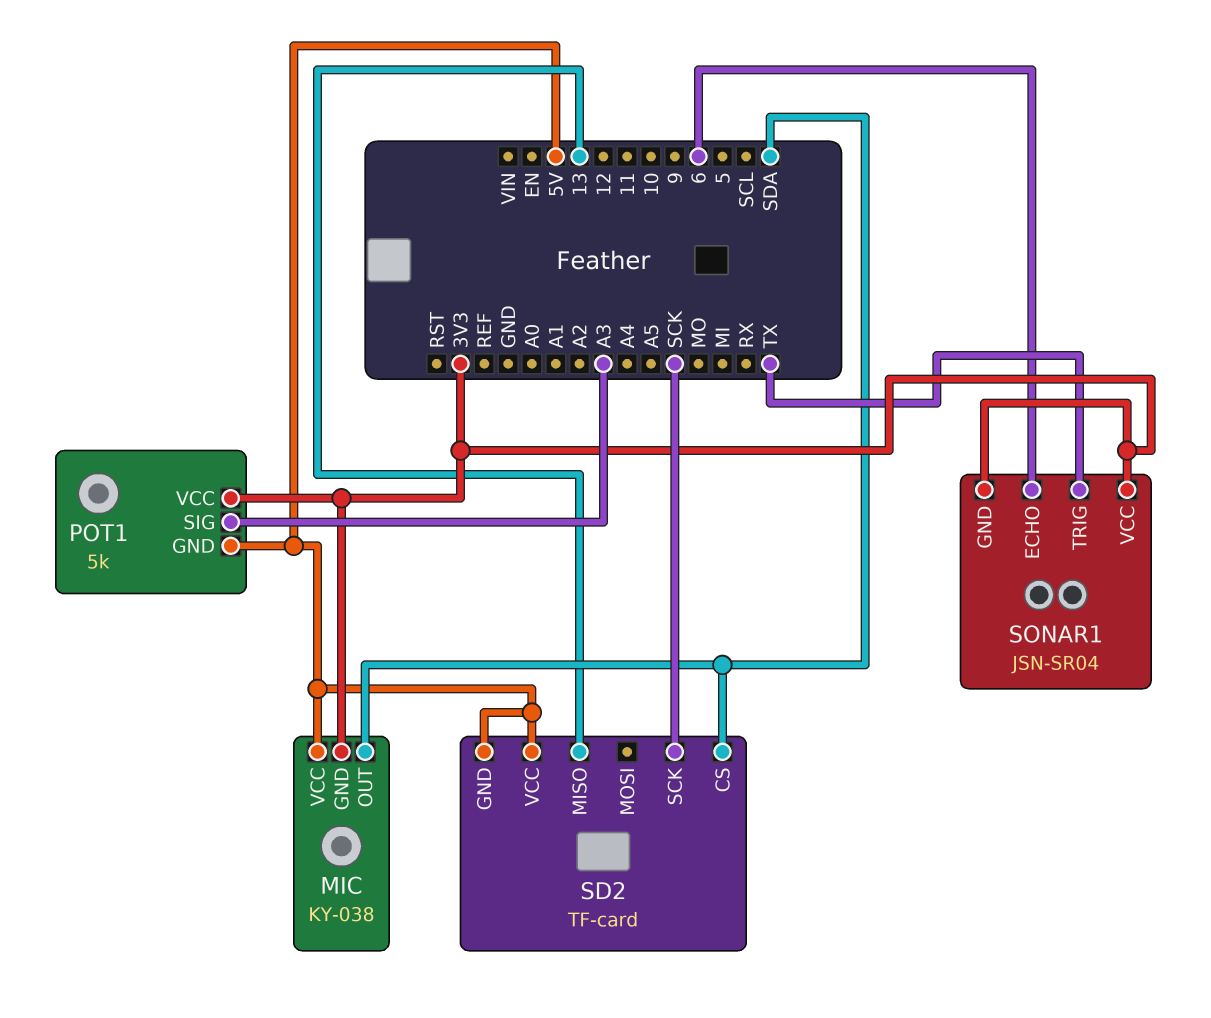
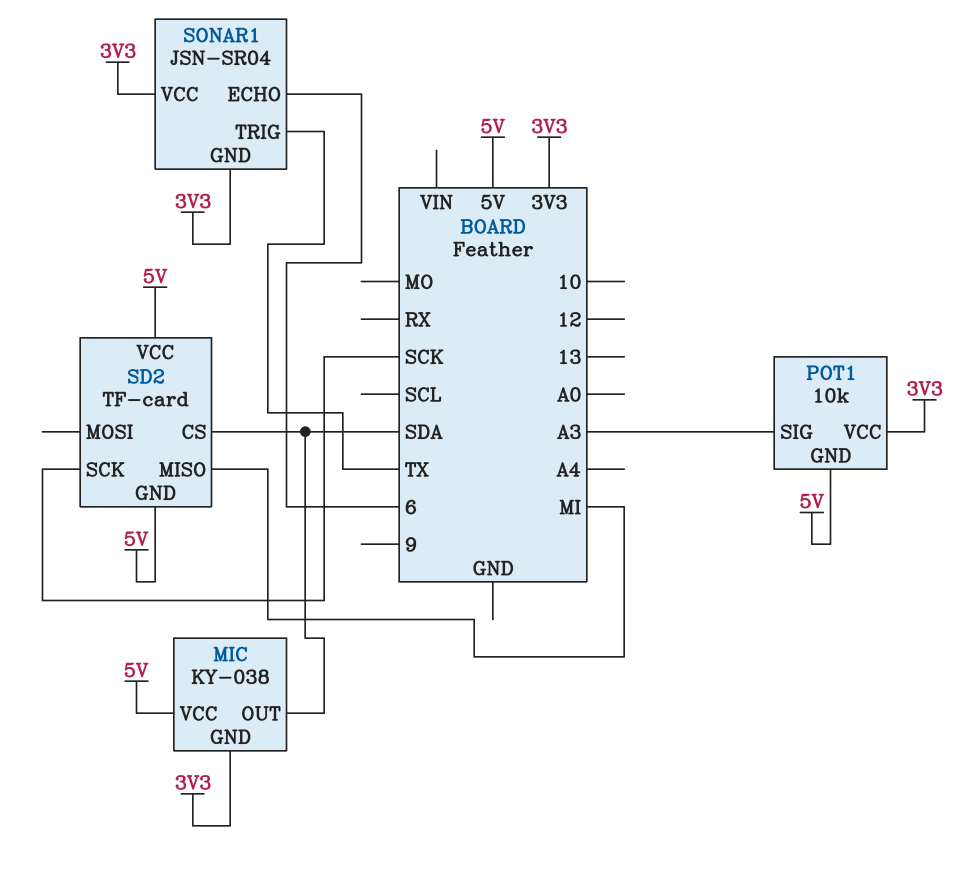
POT1: 5k -> 10k
SD2 pin MISO: 13 -> MI

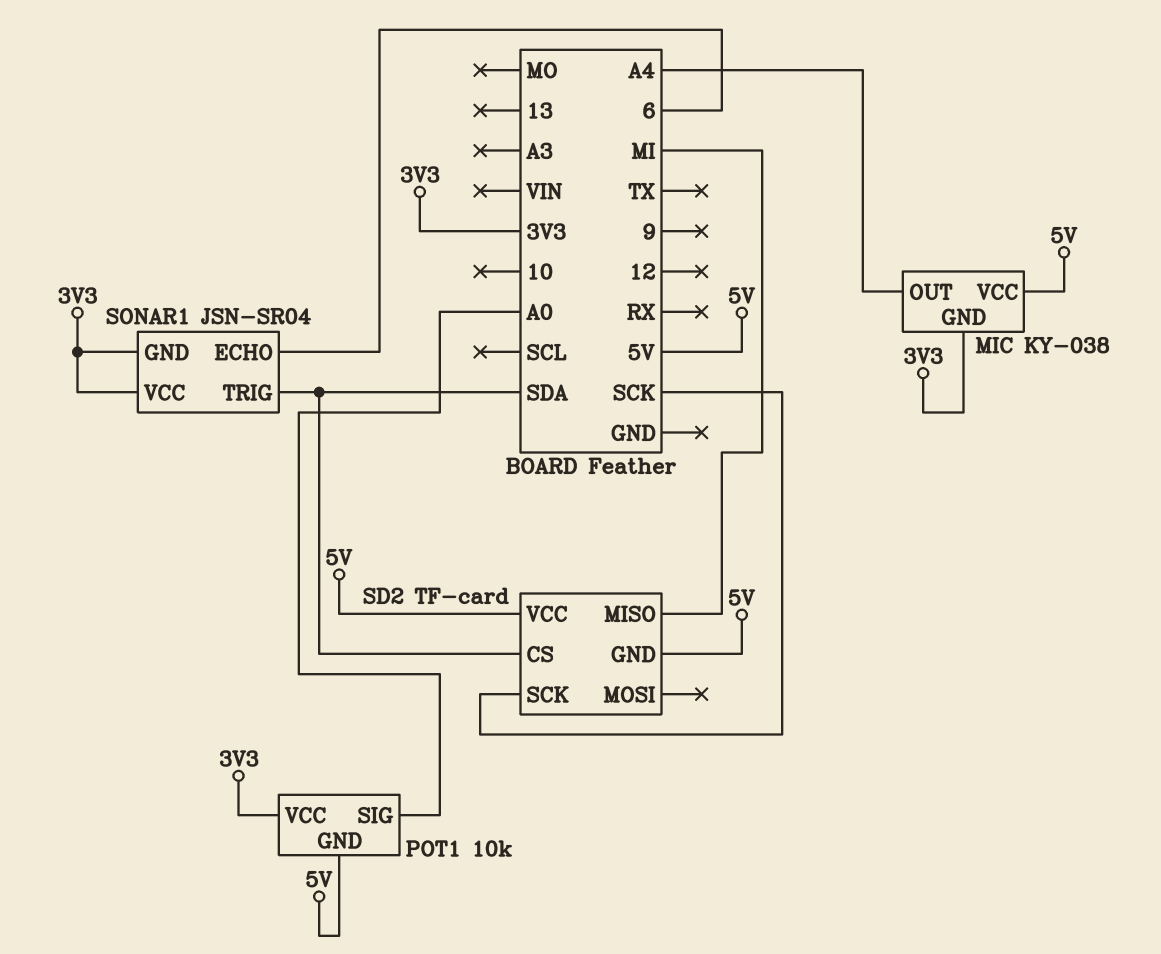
MIC pin OUT: SDA -> A4
POT1 pin SIG: A3 -> A0
SONAR1 pin TRIG: TX -> SDA

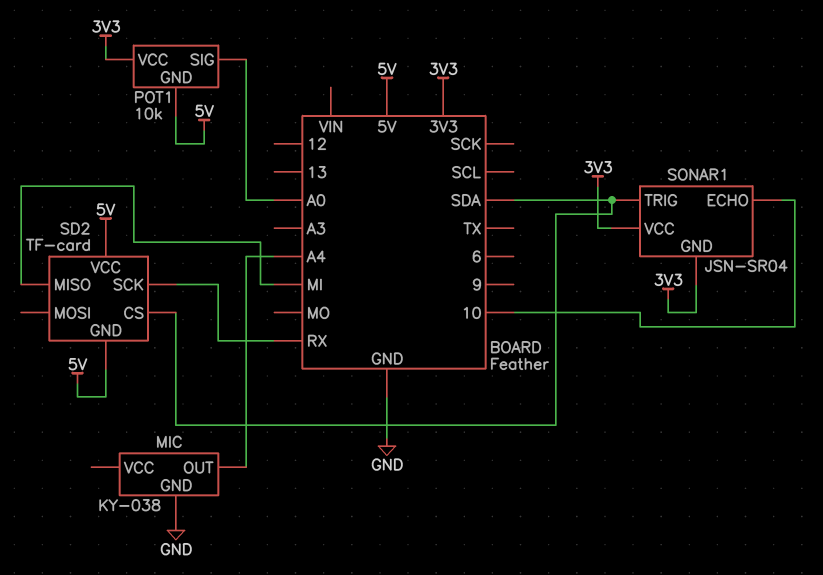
MIC pin GND: 3V3 -> GND
MIC pin VCC: 5V -> none
SD2 pin SCK: SCK -> RX
SONAR1 pin ECHO: 6 -> 10

